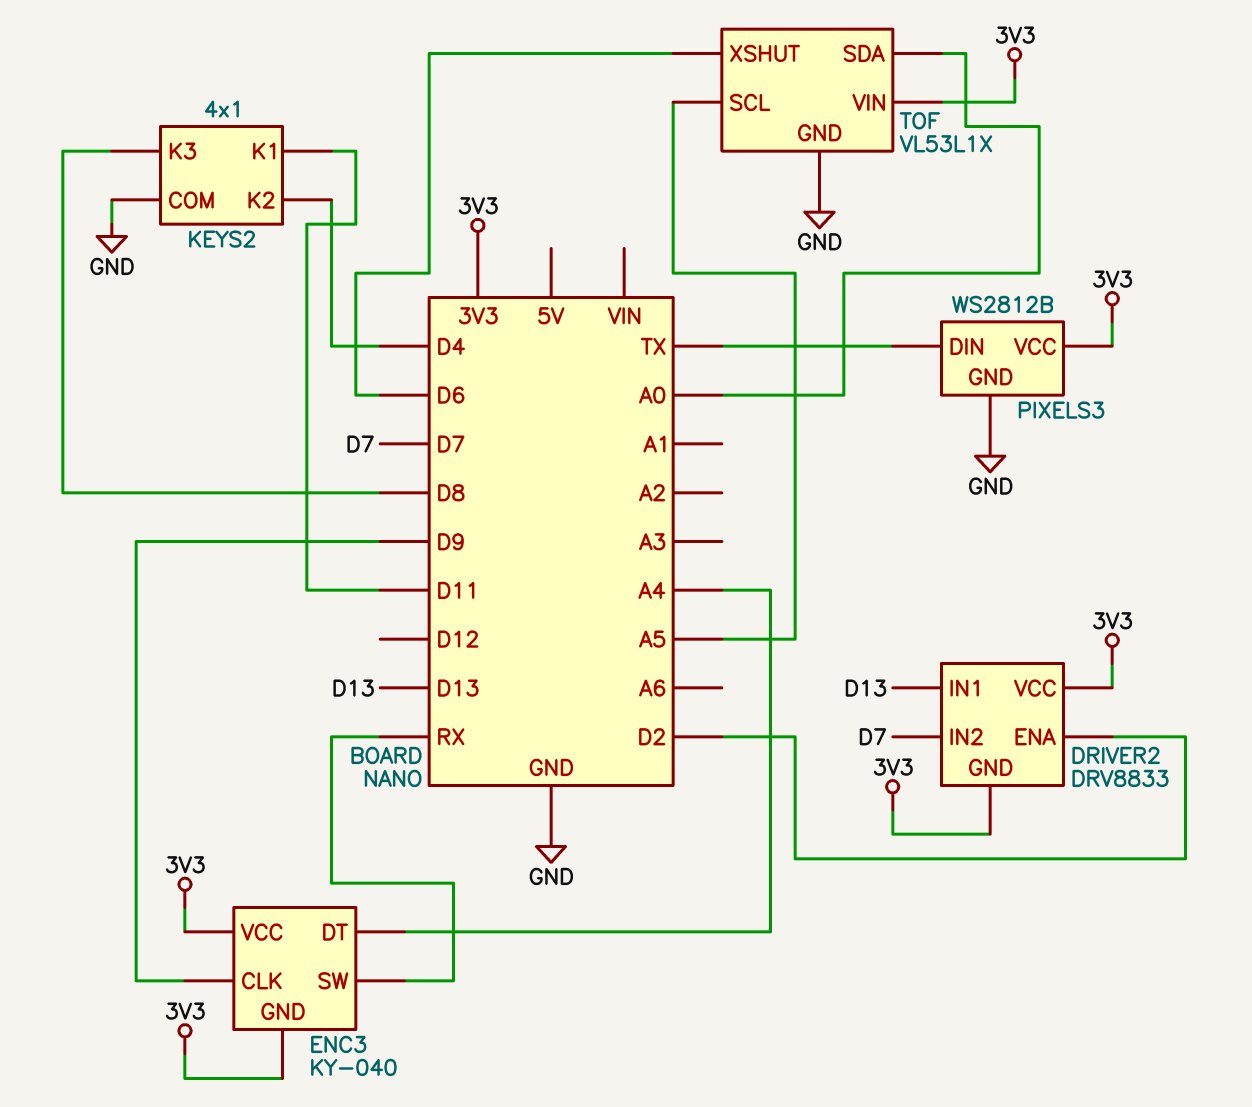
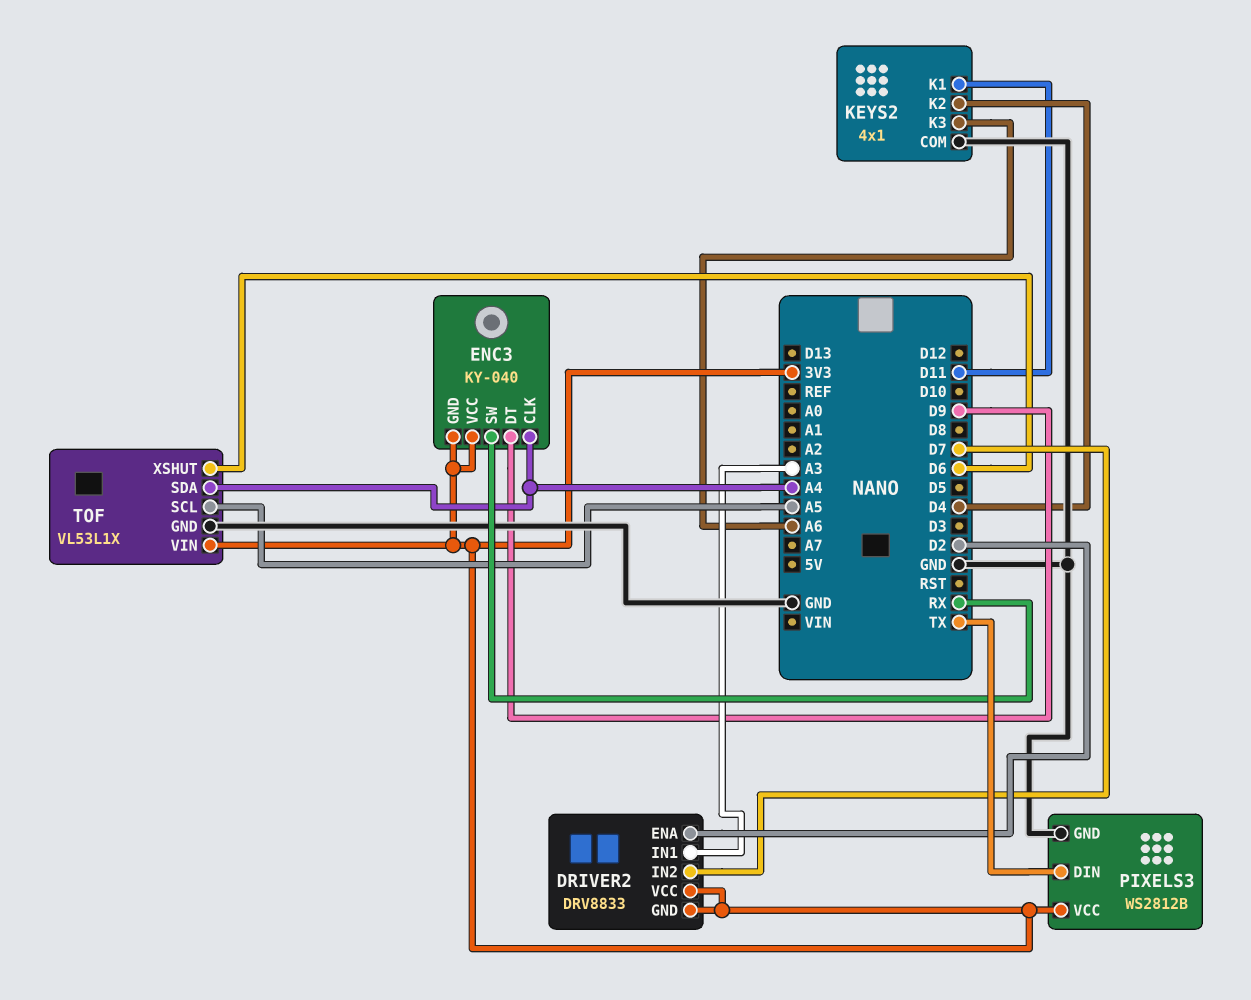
DRIVER2 pin IN1: D13 -> A3
ENC3 pin CLK: D9 -> A4
ENC3 pin DT: A4 -> D9
KEYS2 pin K3: D8 -> A6
TOF pin SDA: A0 -> A4

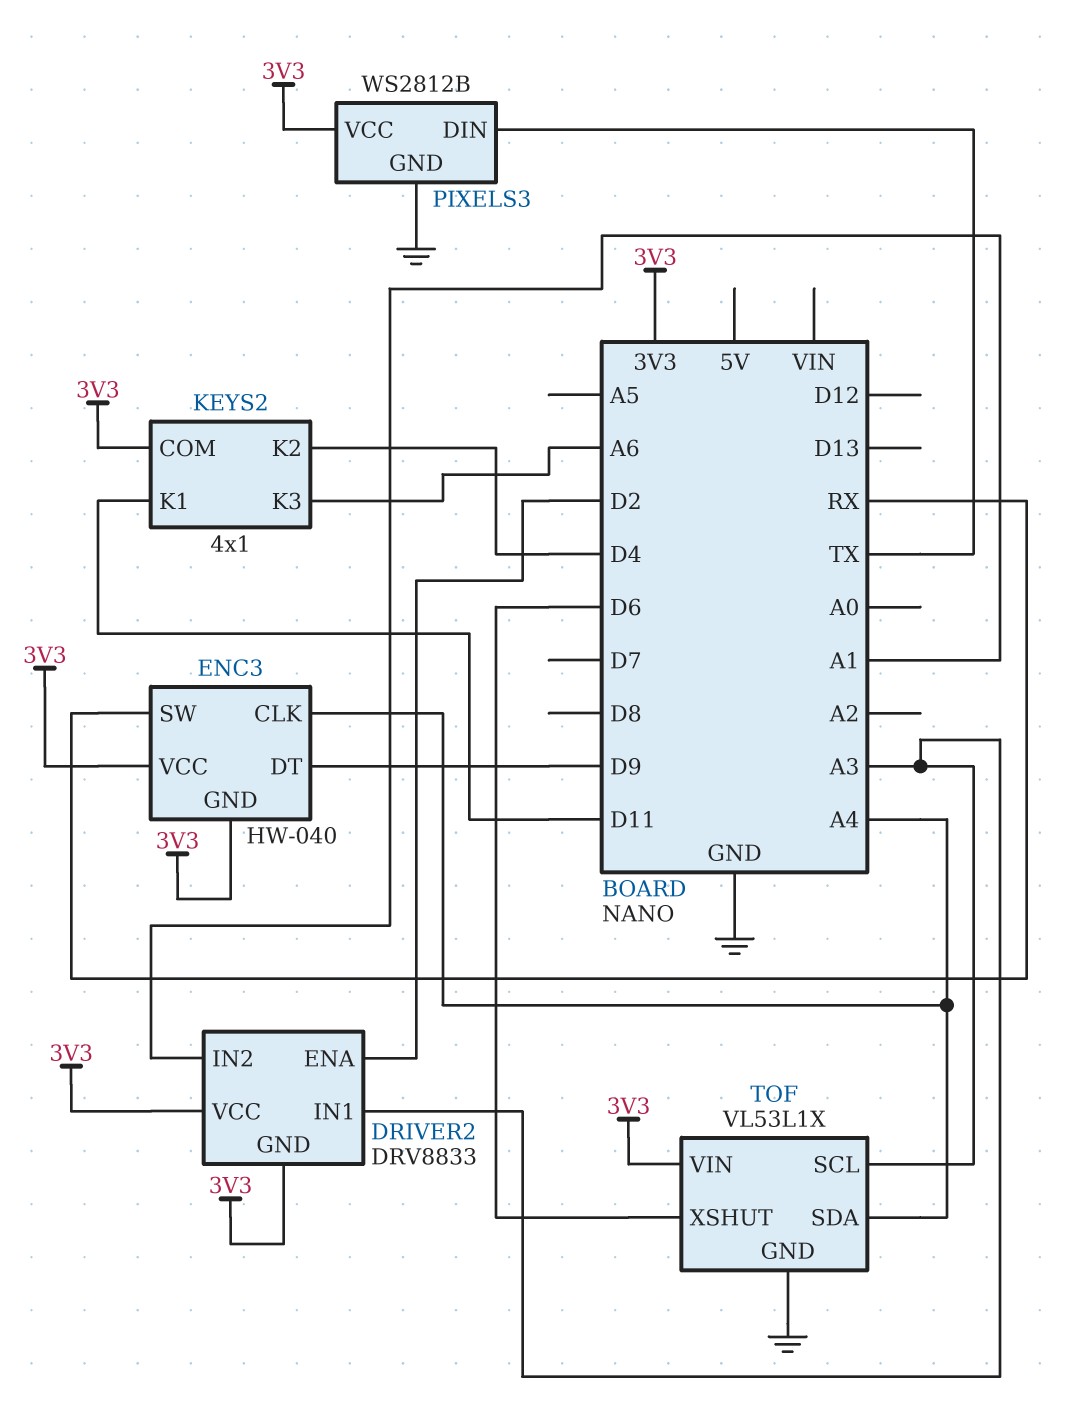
DRIVER2 pin IN2: D7 -> A1
ENC3: KY-040 -> HW-040
KEYS2 pin COM: GND -> 3V3
TOF pin SCL: A5 -> A3

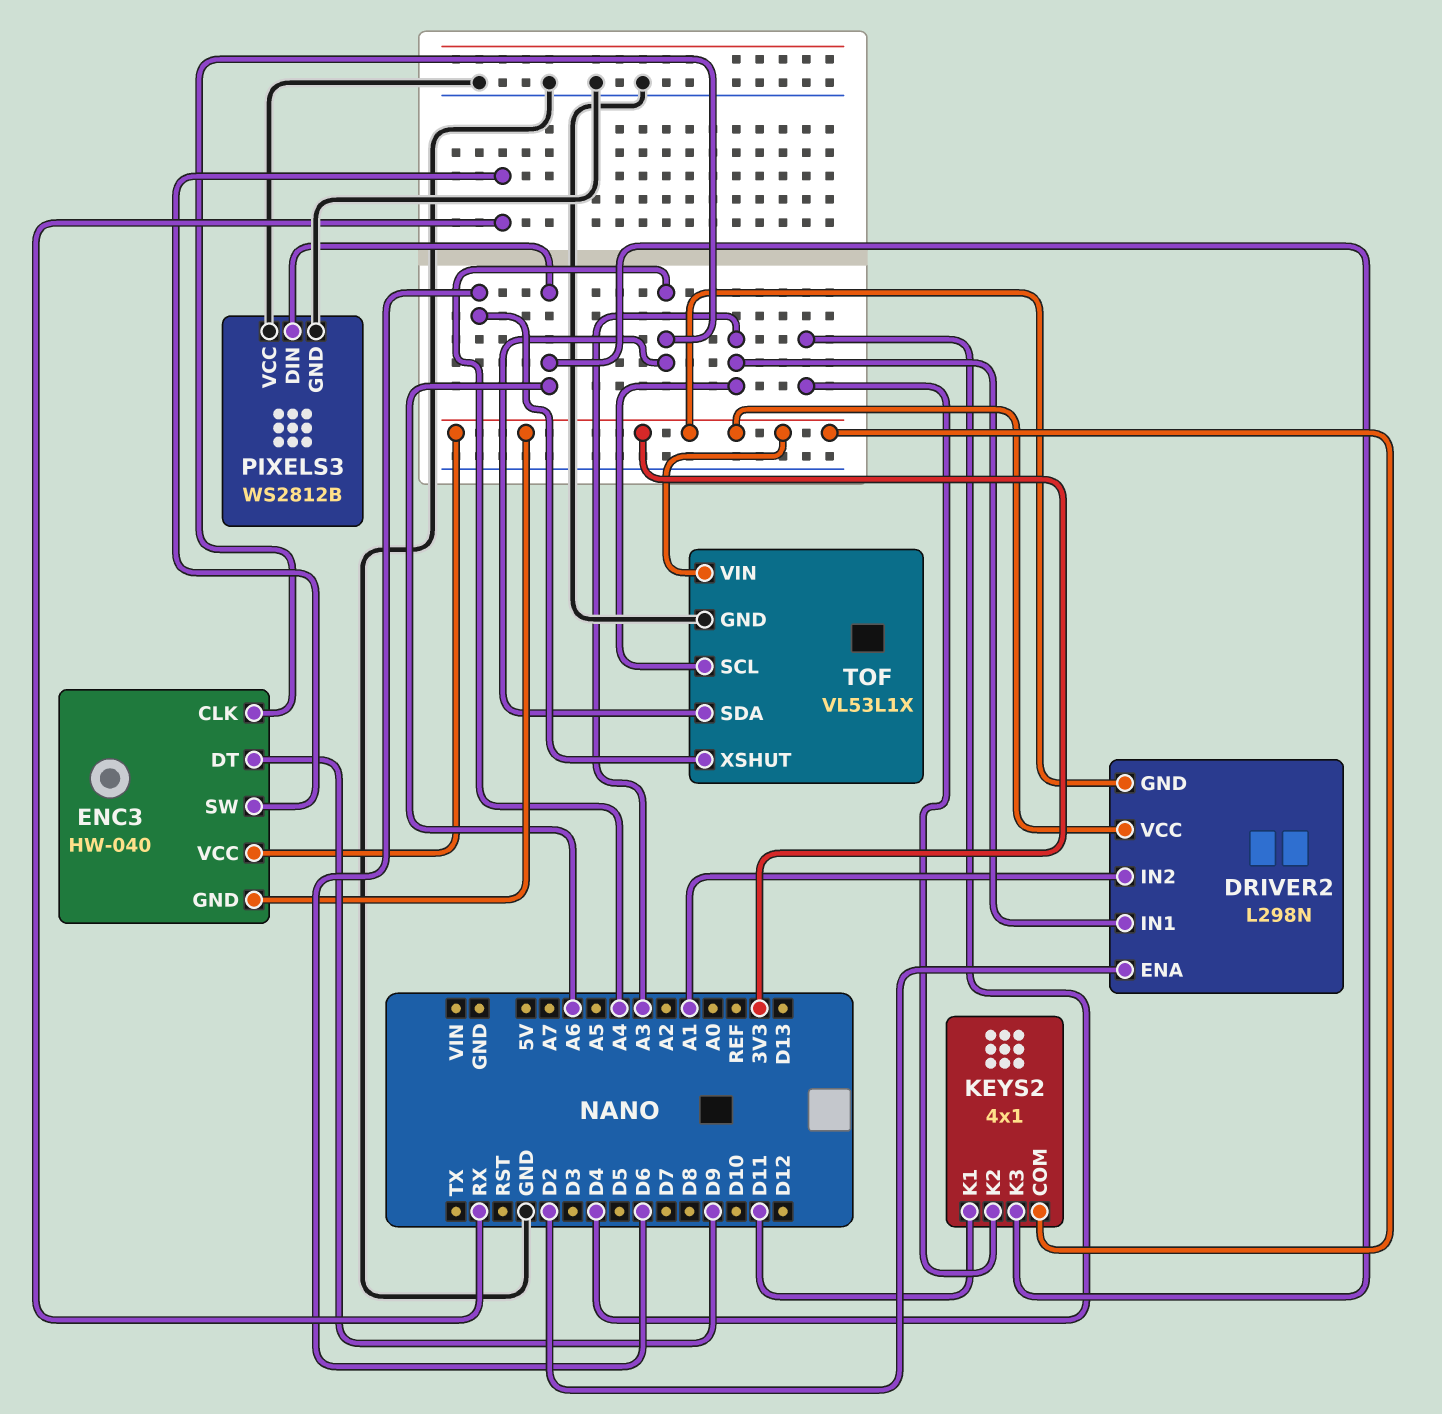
DRIVER2: DRV8833 -> L298N
PIXELS3 pin DIN: TX -> A6
PIXELS3 pin VCC: 3V3 -> GND

